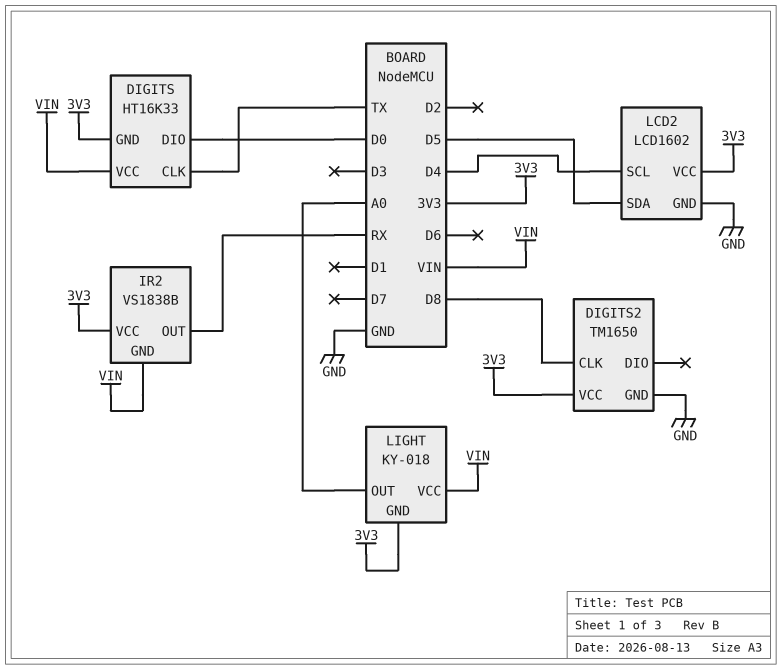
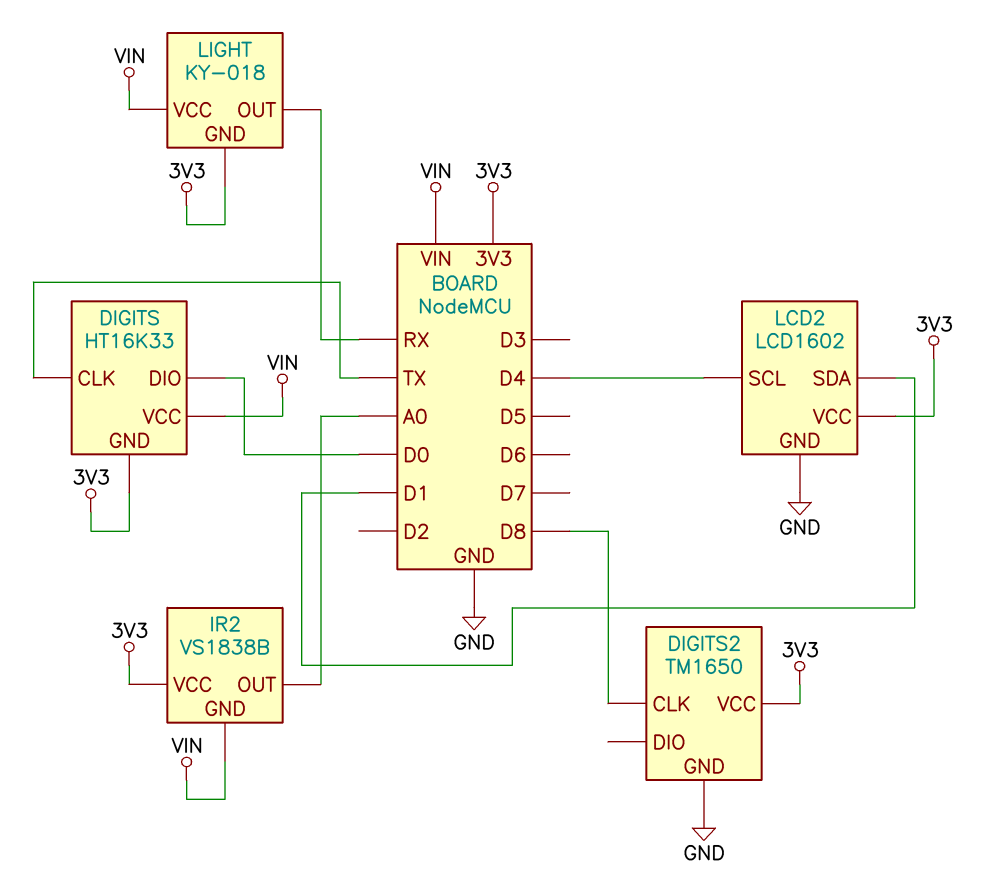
IR2 pin OUT: RX -> A0
LCD2 pin SDA: D5 -> D1
LIGHT pin OUT: A0 -> RX

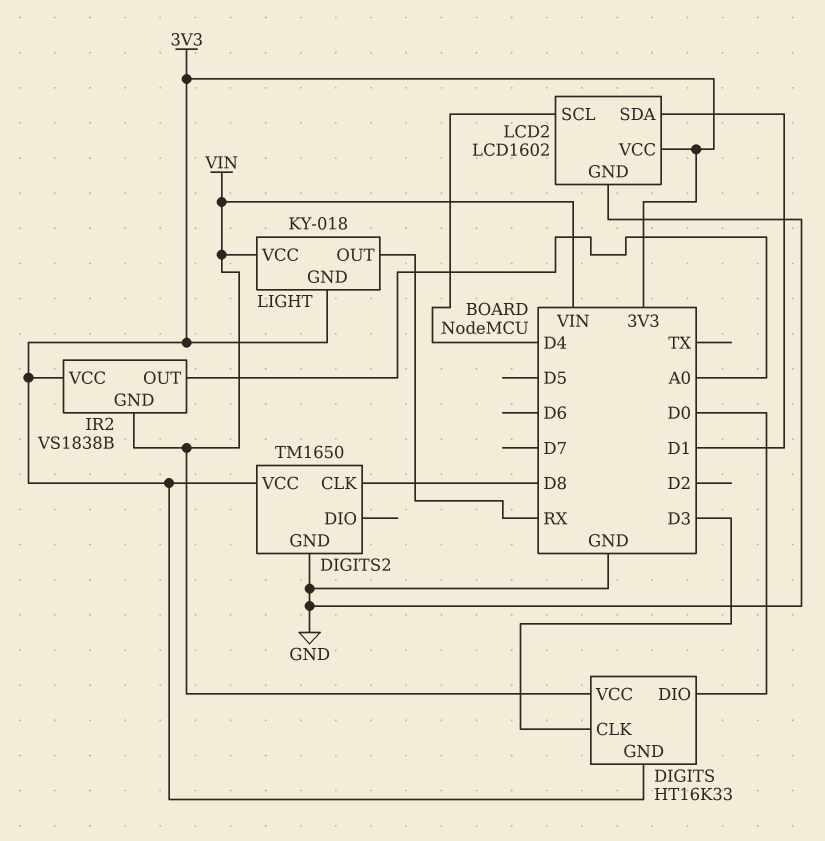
DIGITS pin CLK: TX -> D3

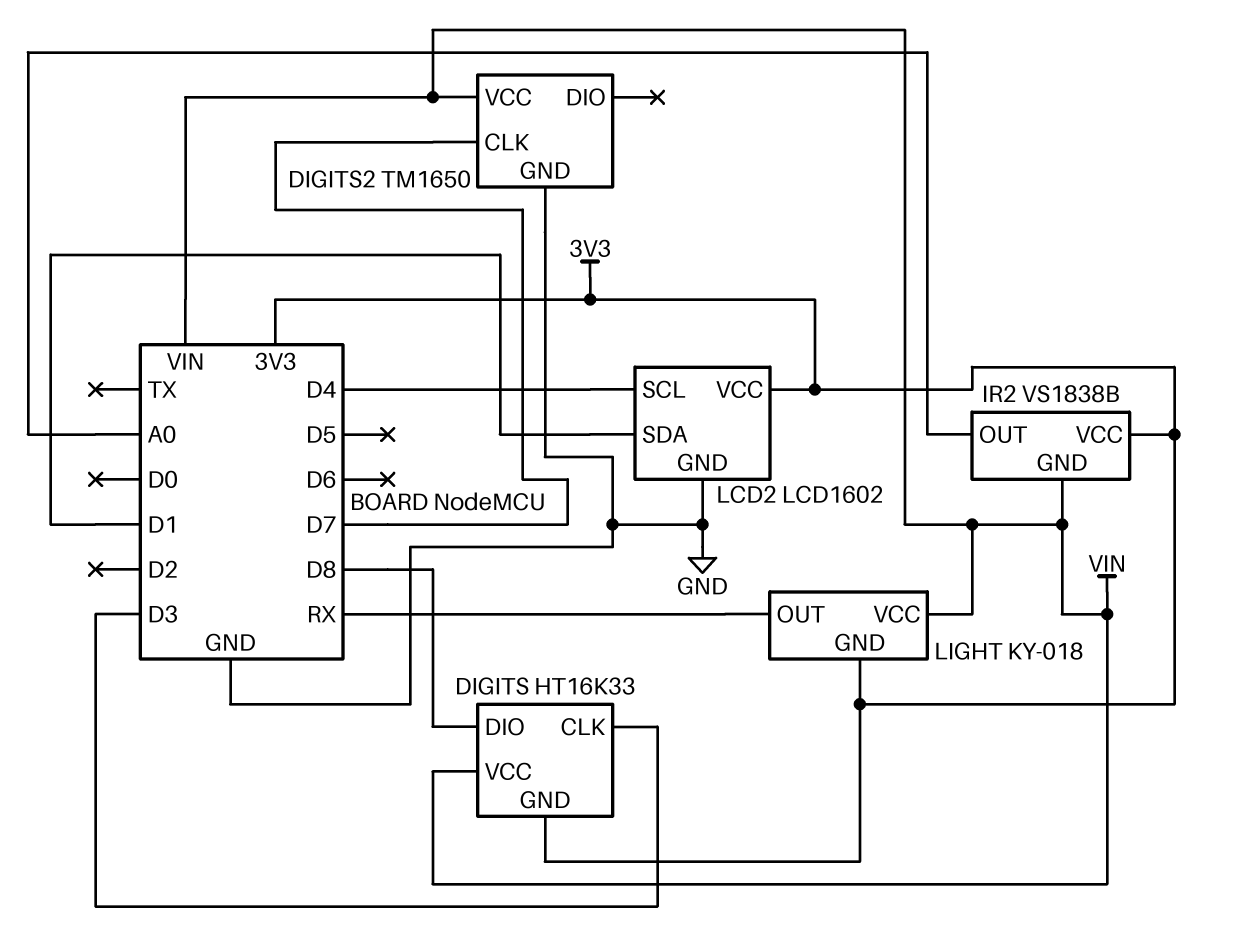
DIGITS pin DIO: D0 -> D8
DIGITS2 pin CLK: D8 -> D7
DIGITS2 pin VCC: 3V3 -> VIN

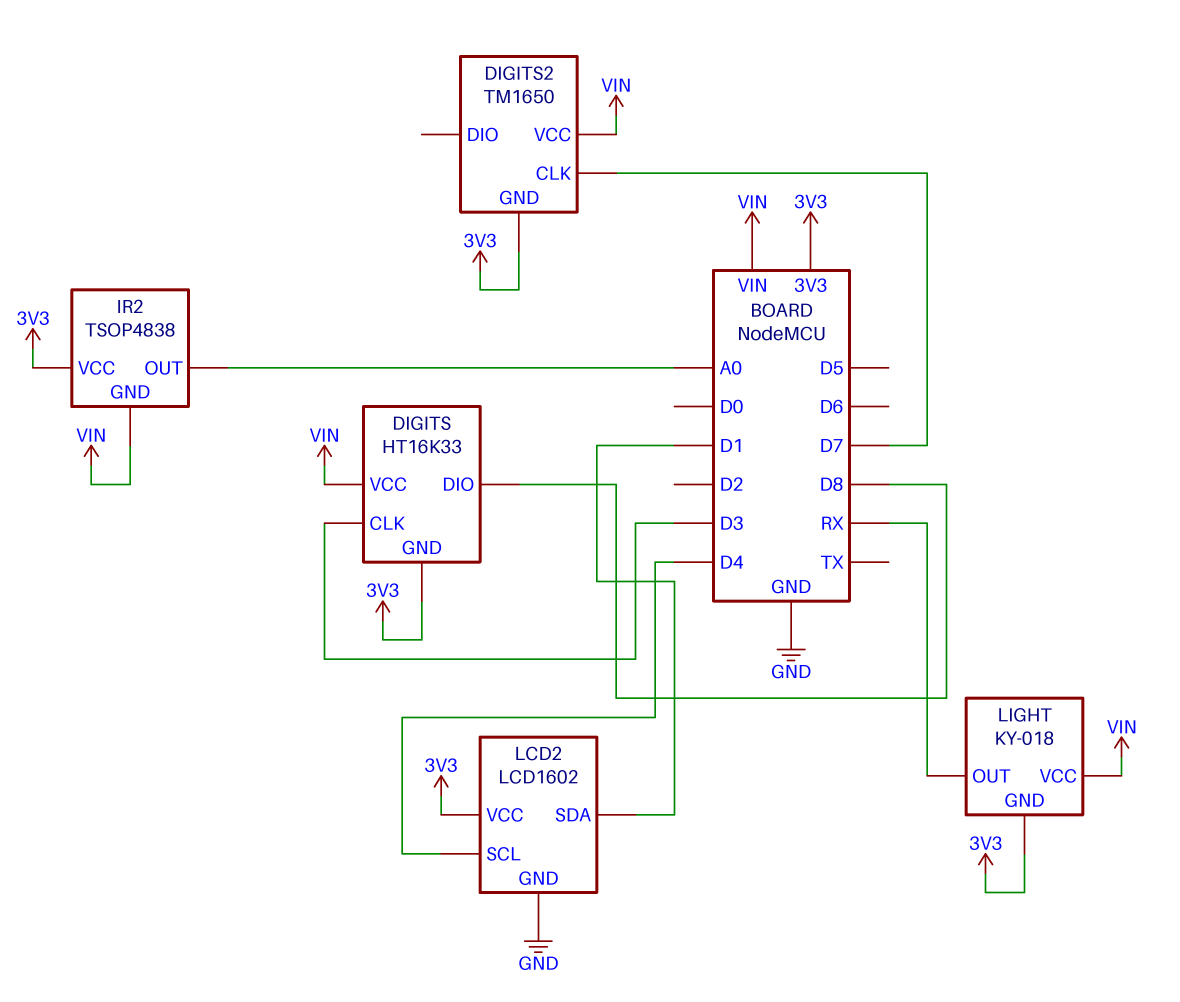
DIGITS2 pin GND: GND -> 3V3
IR2: VS1838B -> TSOP4838

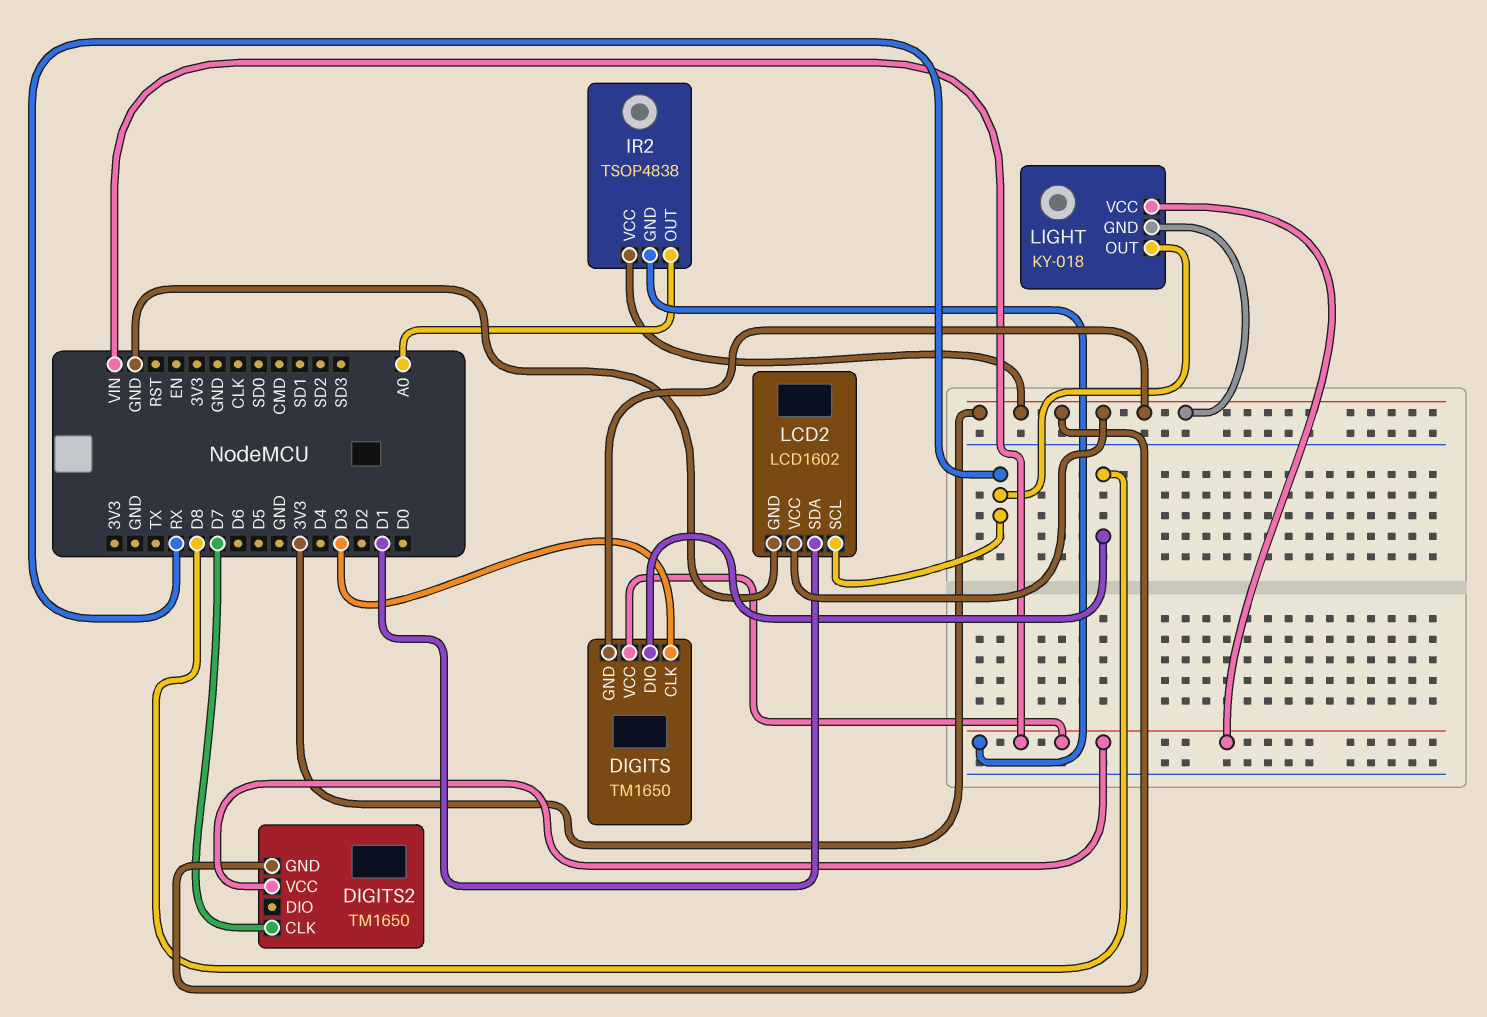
DIGITS: HT16K33 -> TM1650
LCD2 pin SCL: D4 -> RX

